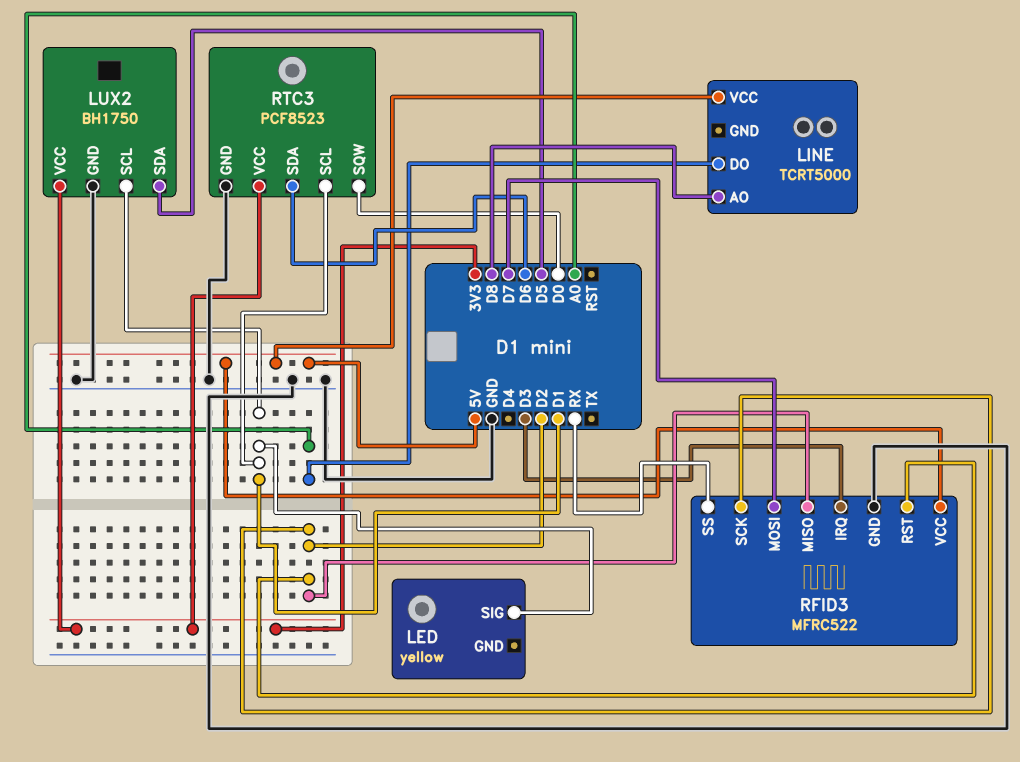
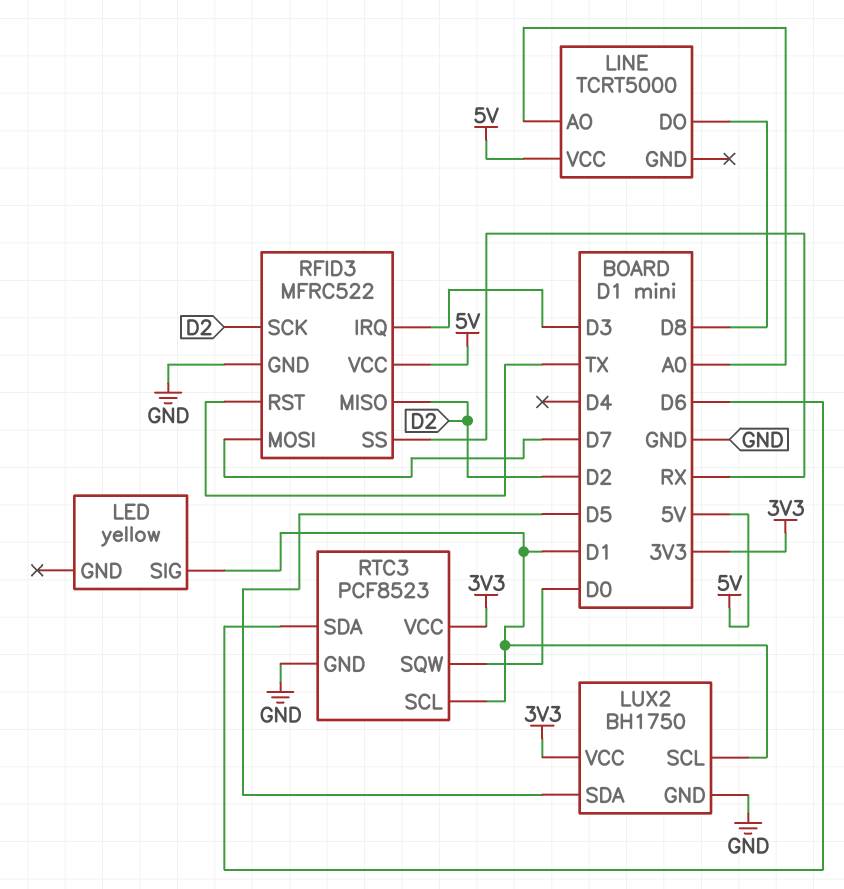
LINE pin AO: D8 -> A0
LINE pin DO: A0 -> D8
RFID3 pin RST: D2 -> TX

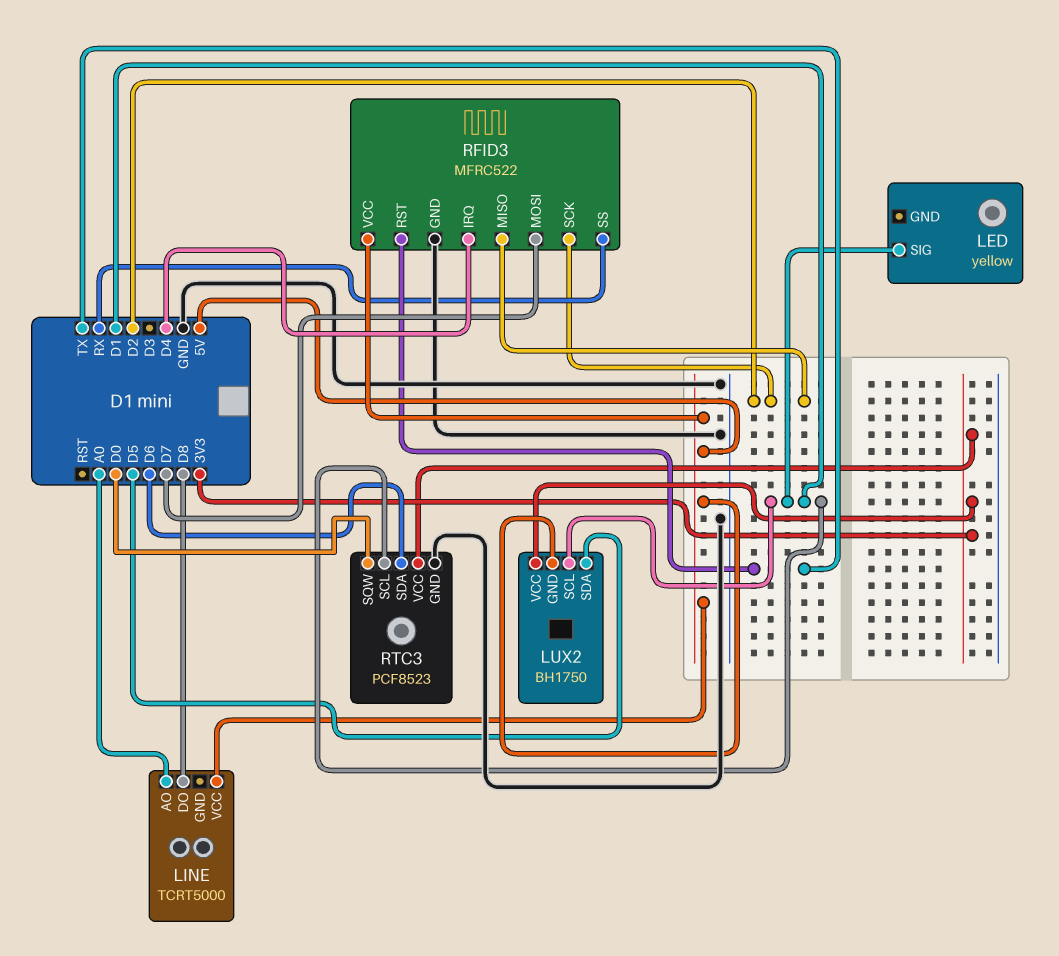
LUX2 pin GND: GND -> 5V
RFID3 pin IRQ: D3 -> D4

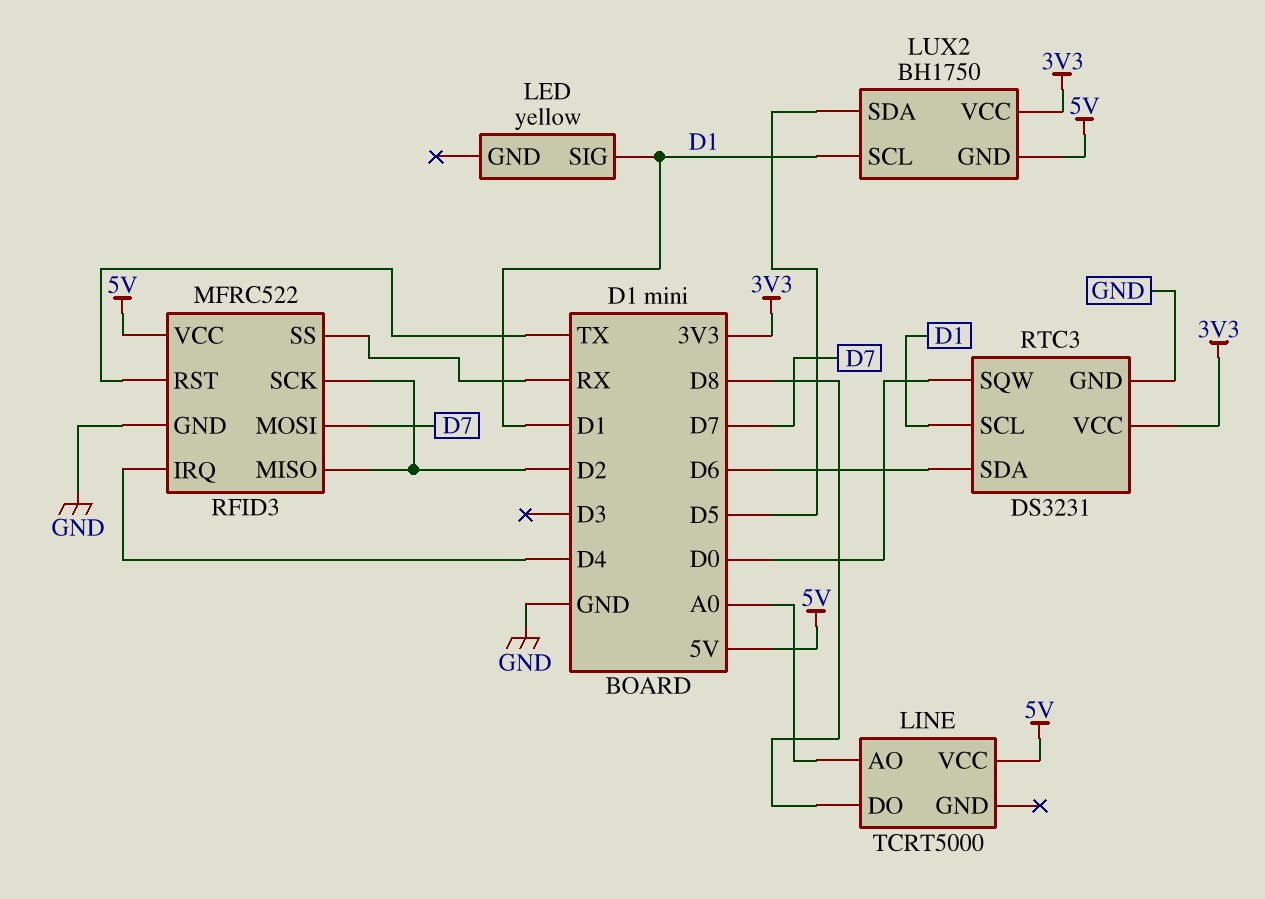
RTC3: PCF8523 -> DS3231

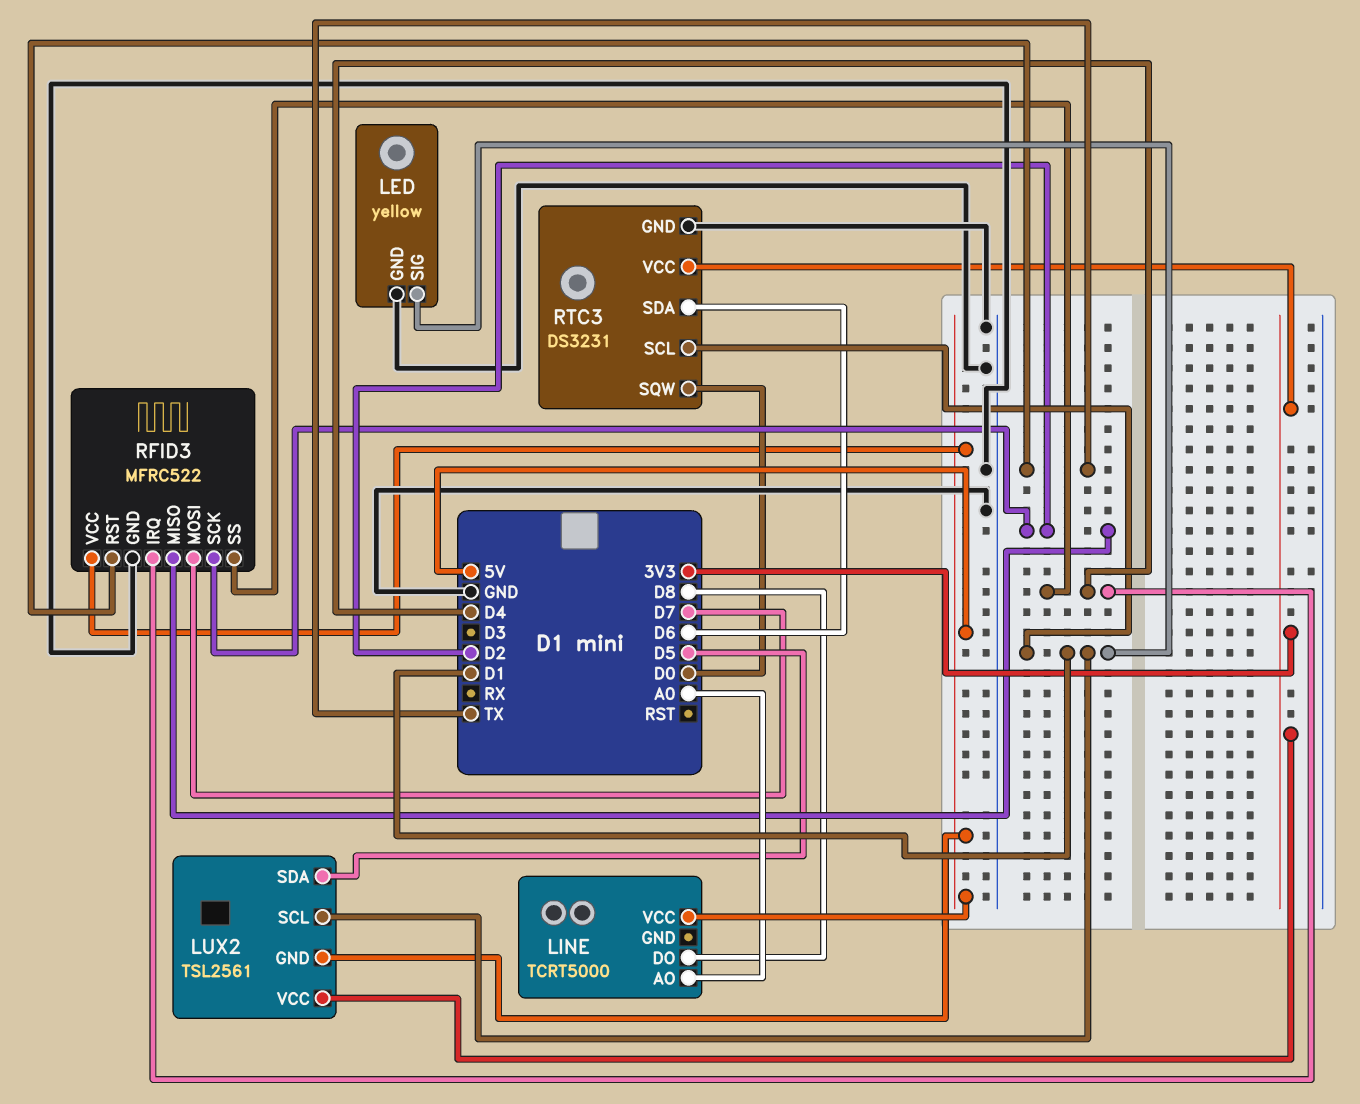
LED pin GND: none -> GND
LUX2: BH1750 -> TSL2561
RFID3 pin SS: RX -> D4

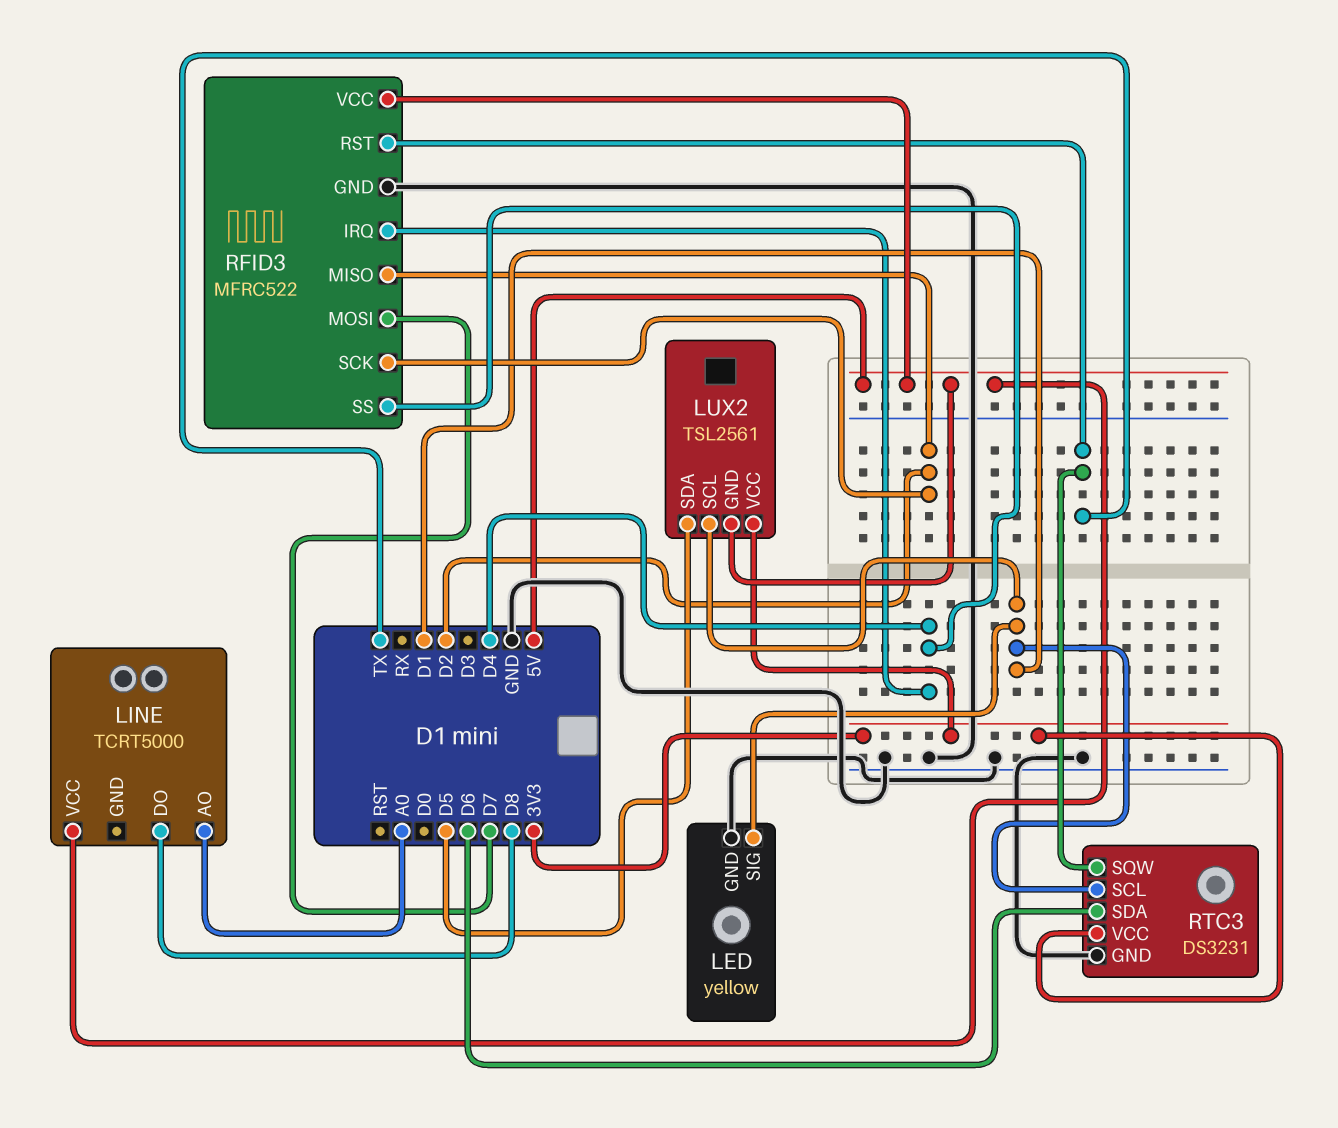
RTC3 pin SQW: D0 -> TX

